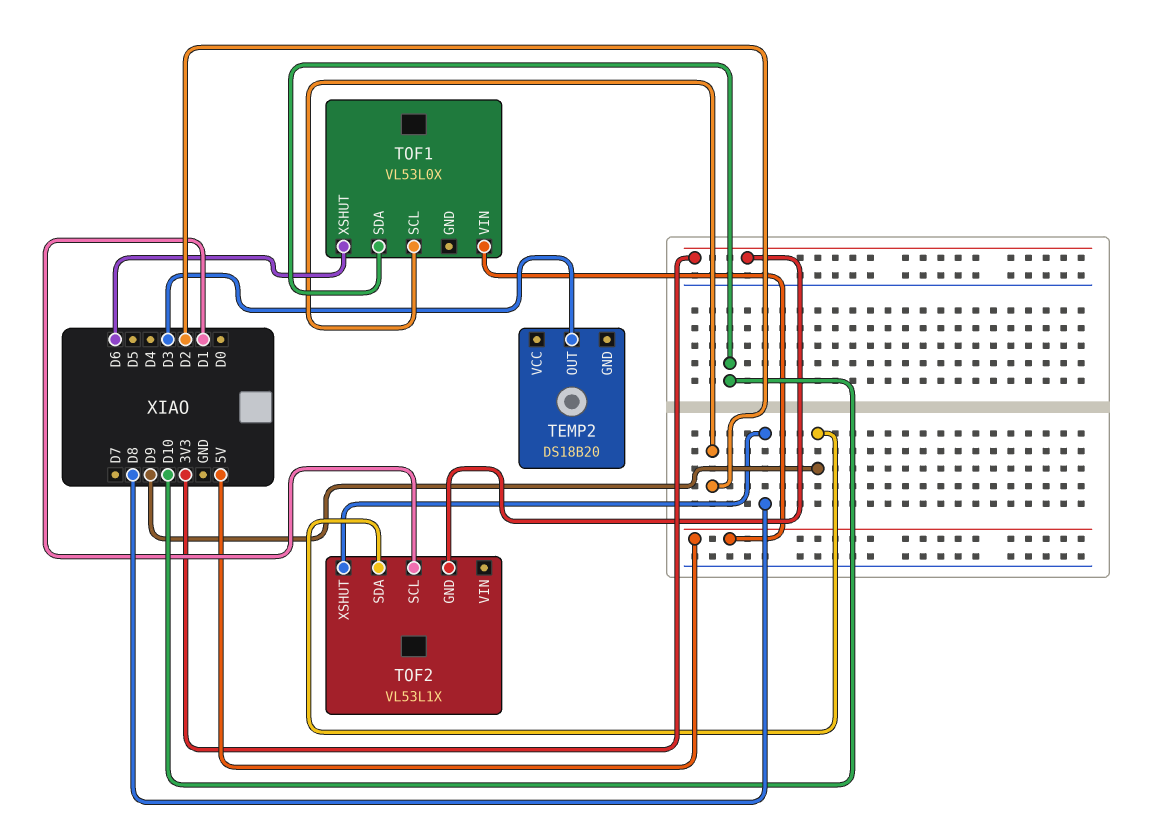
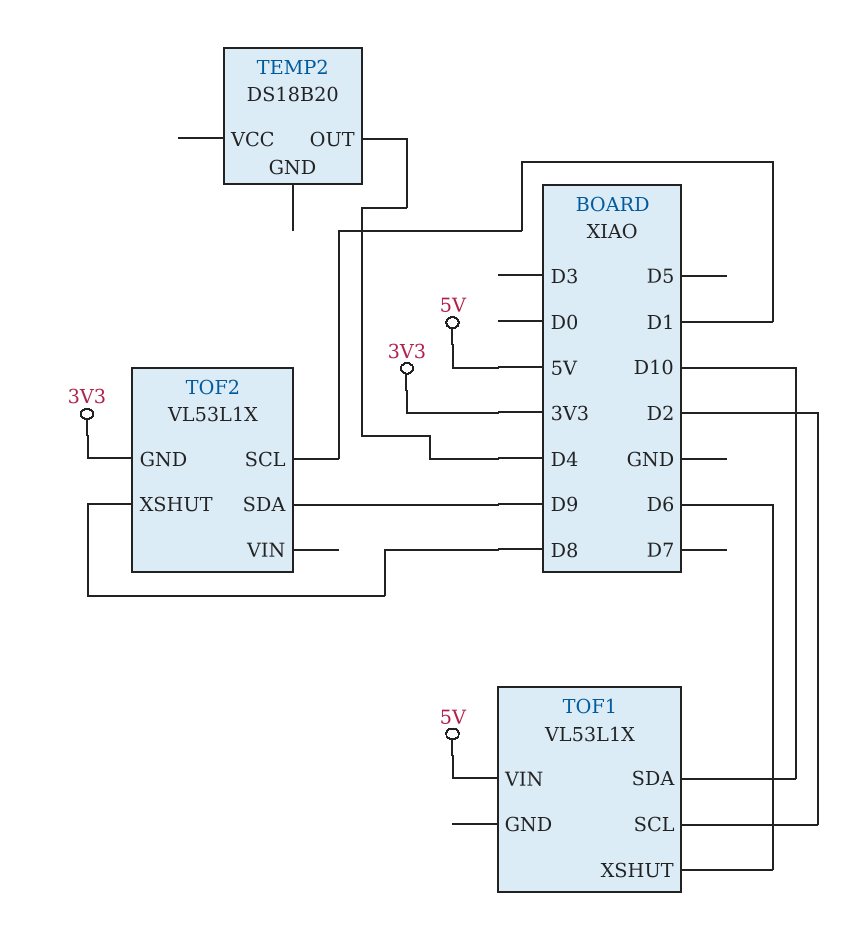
TEMP2 pin OUT: D3 -> D4
TOF1: VL53L0X -> VL53L1X

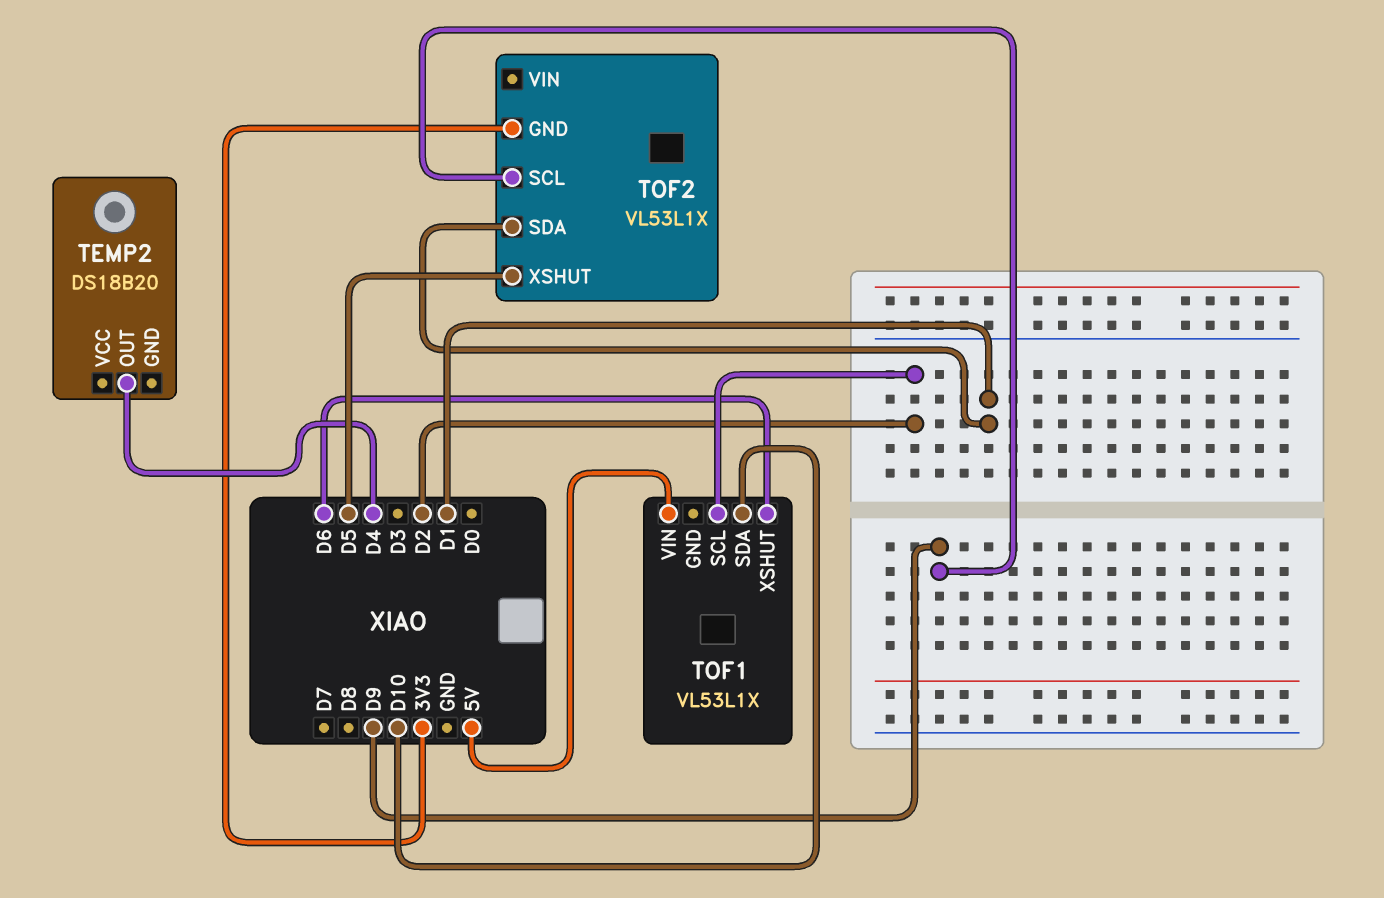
TOF2 pin SCL: D1 -> D9
TOF2 pin SDA: D9 -> D1
TOF2 pin XSHUT: D8 -> D5

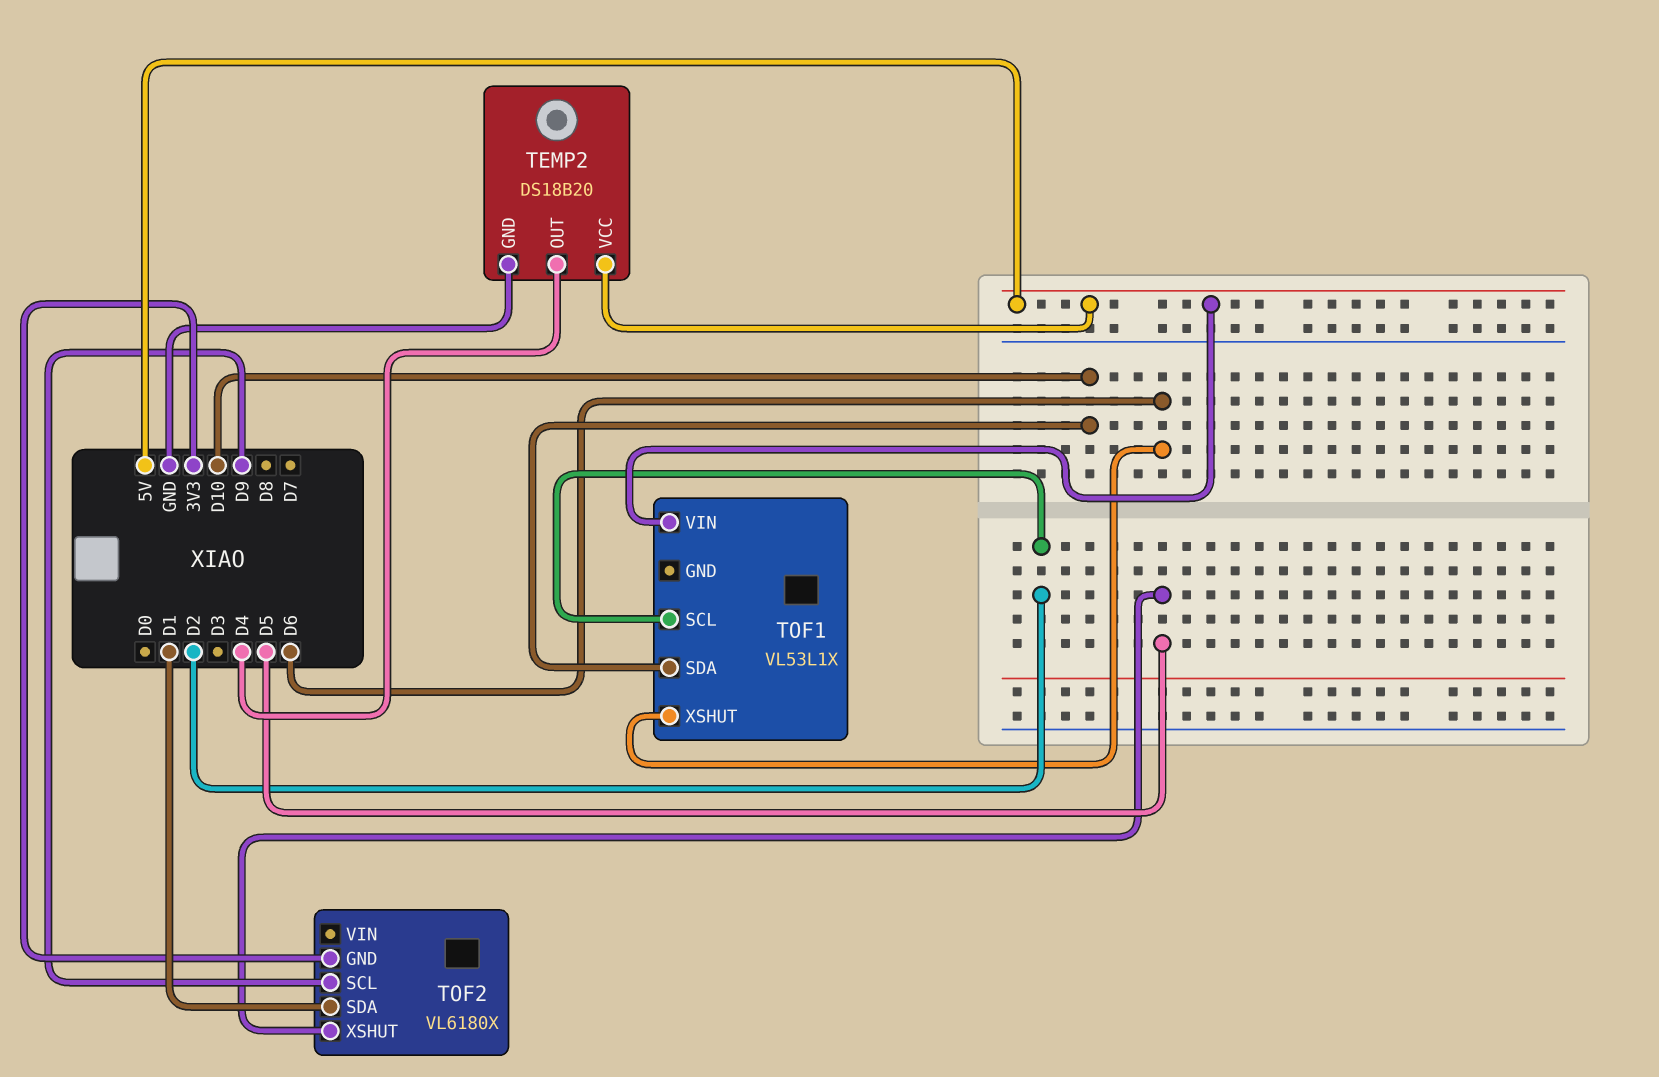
TEMP2 pin GND: none -> GND
TEMP2 pin VCC: none -> 5V
TOF2: VL53L1X -> VL6180X

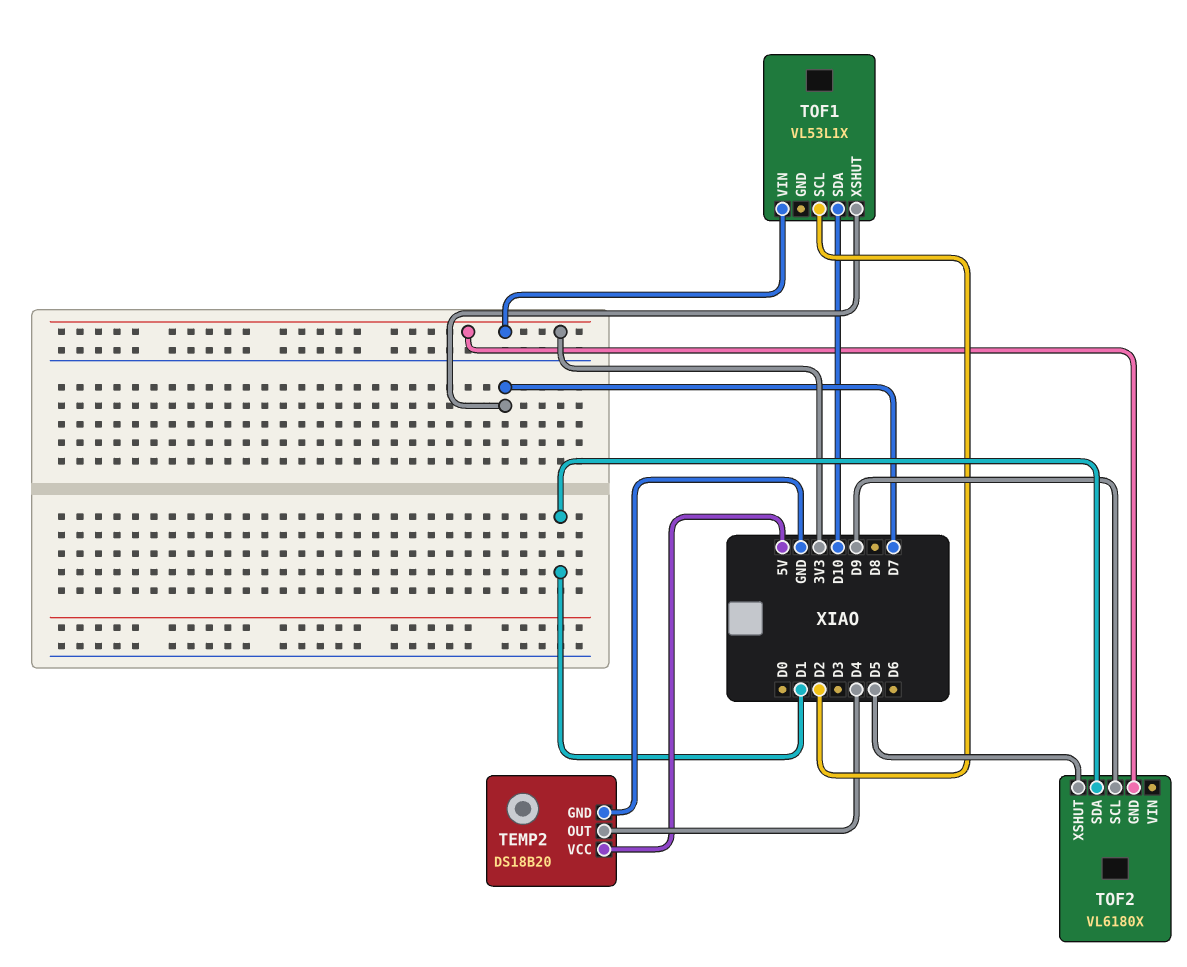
TOF1 pin VIN: 5V -> 3V3
TOF1 pin XSHUT: D6 -> D7

